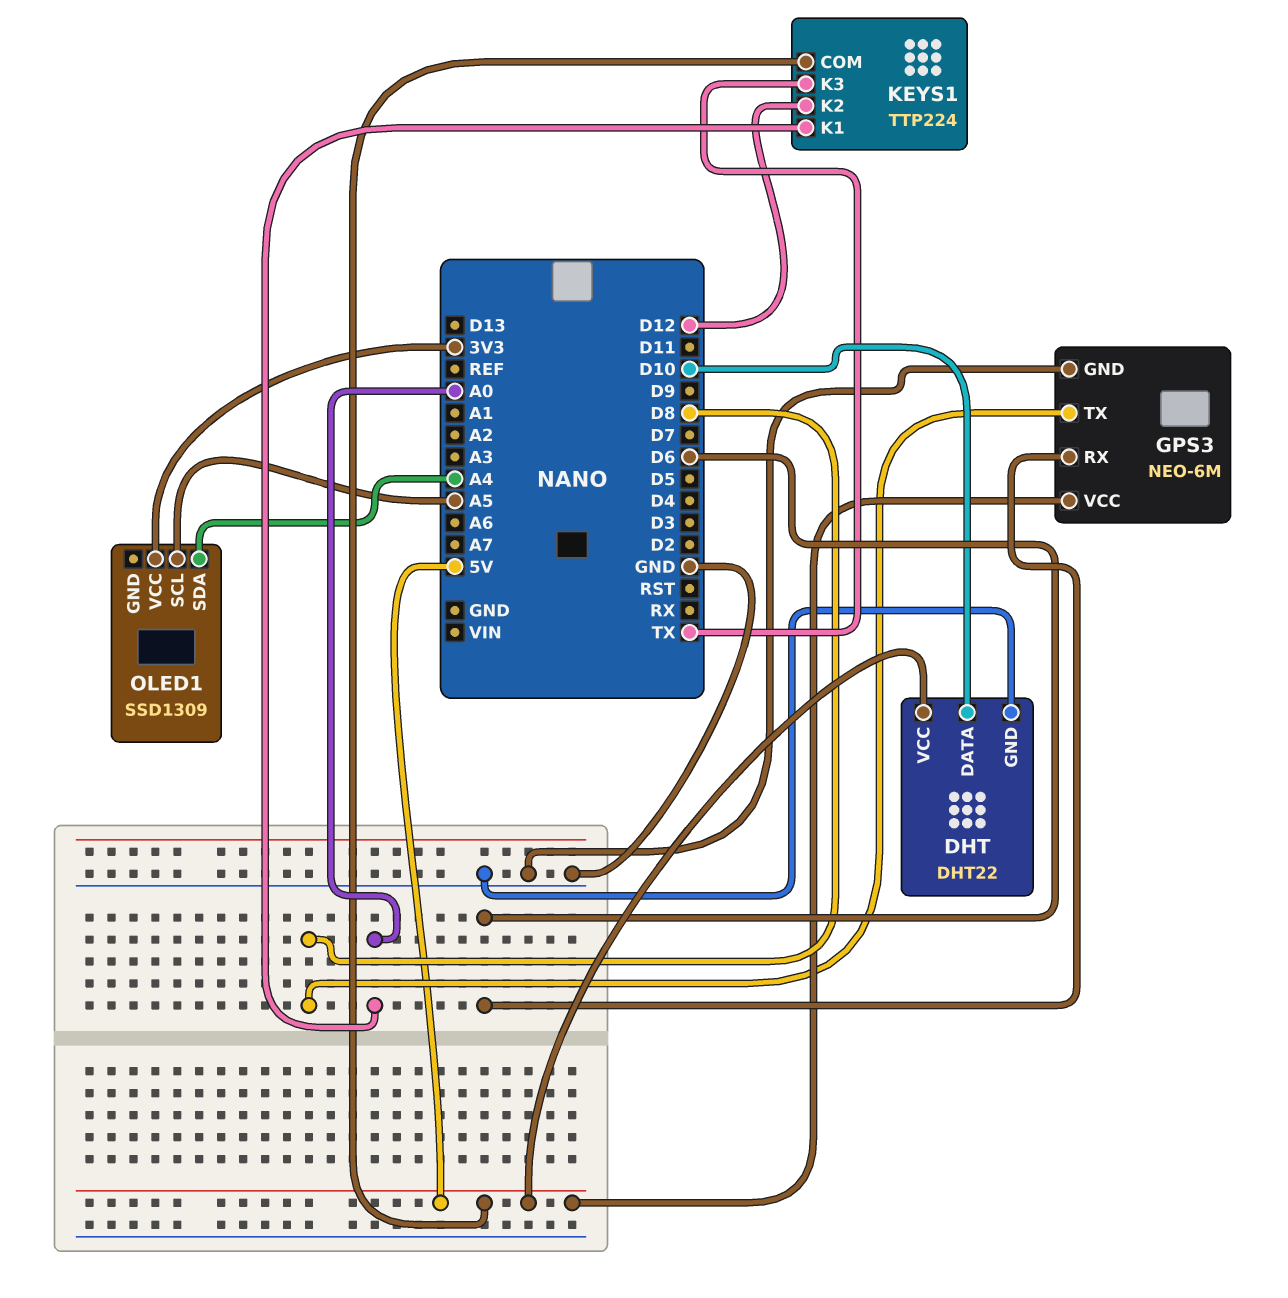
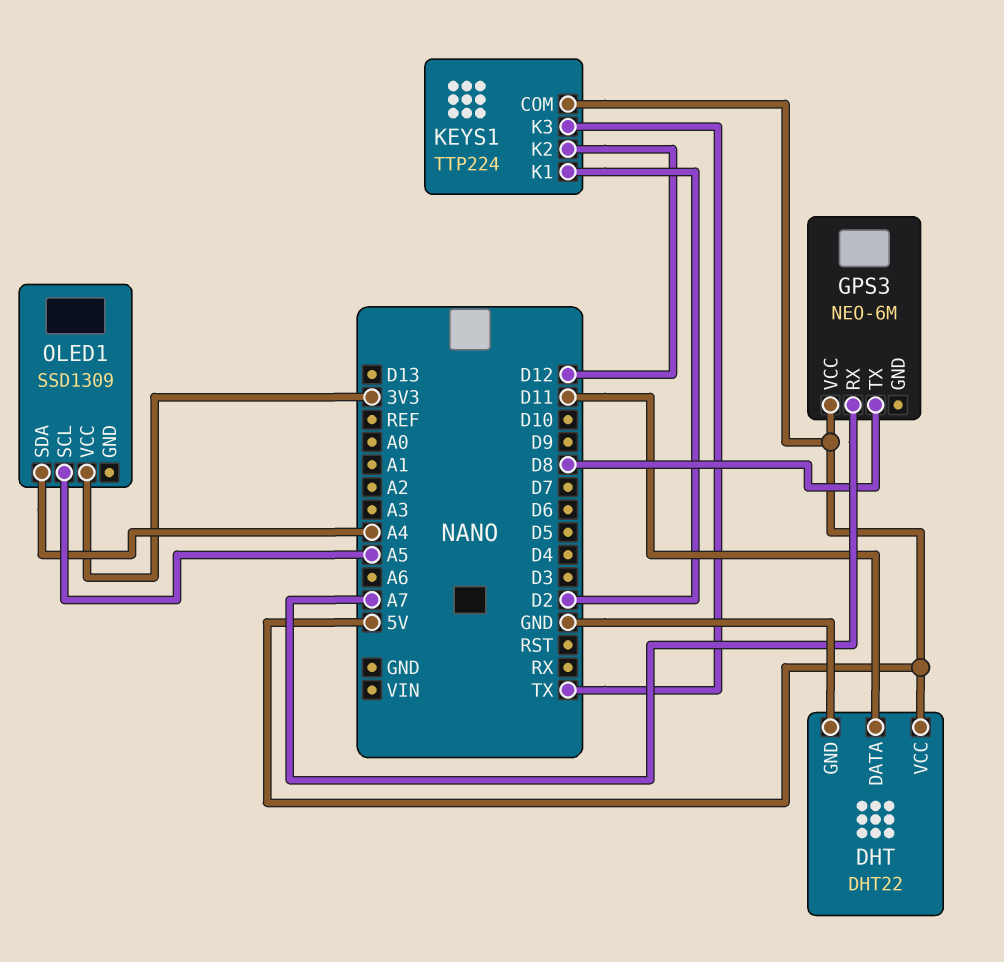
DHT pin DATA: D10 -> D11
GPS3 pin GND: GND -> none
GPS3 pin RX: D6 -> A7
KEYS1 pin K1: A0 -> D2

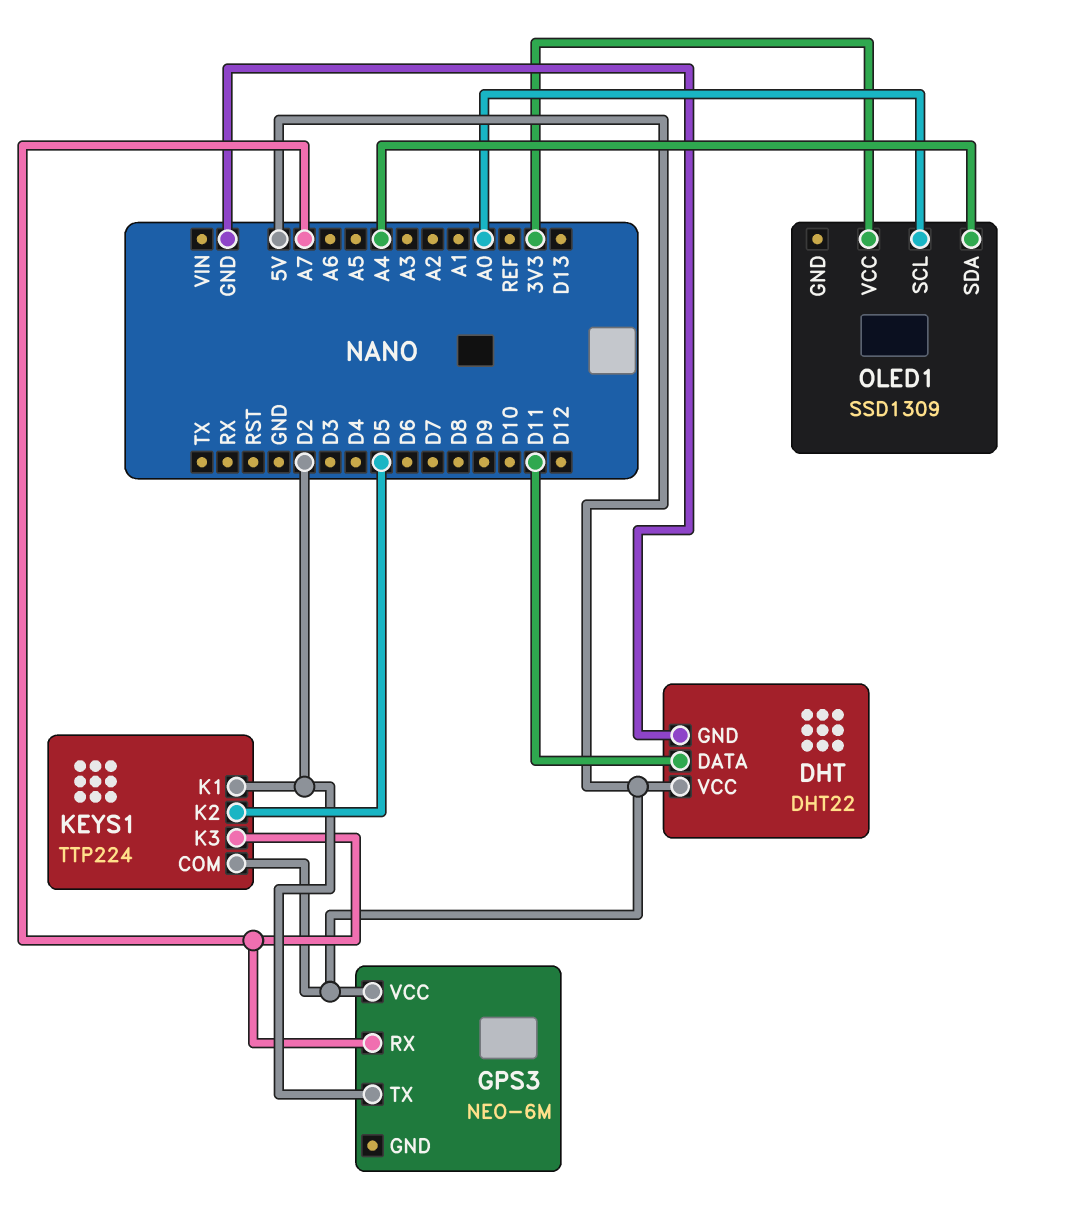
GPS3 pin TX: D8 -> D2
KEYS1 pin K2: D12 -> D5
KEYS1 pin K3: TX -> A7
OLED1 pin SCL: A5 -> A0

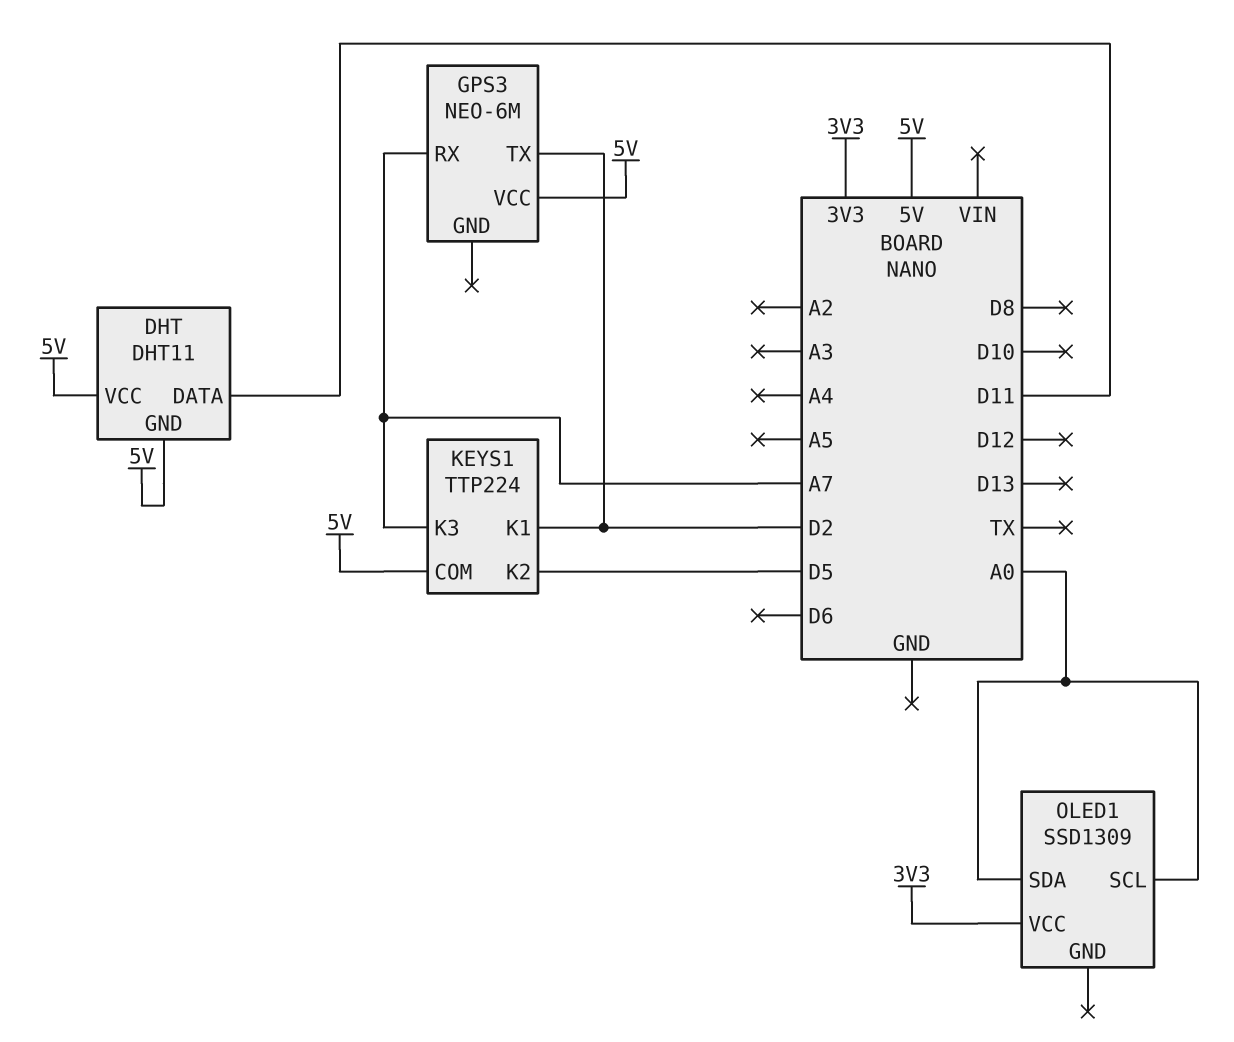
DHT: DHT22 -> DHT11
DHT pin GND: GND -> 5V
OLED1 pin SDA: A4 -> A0

